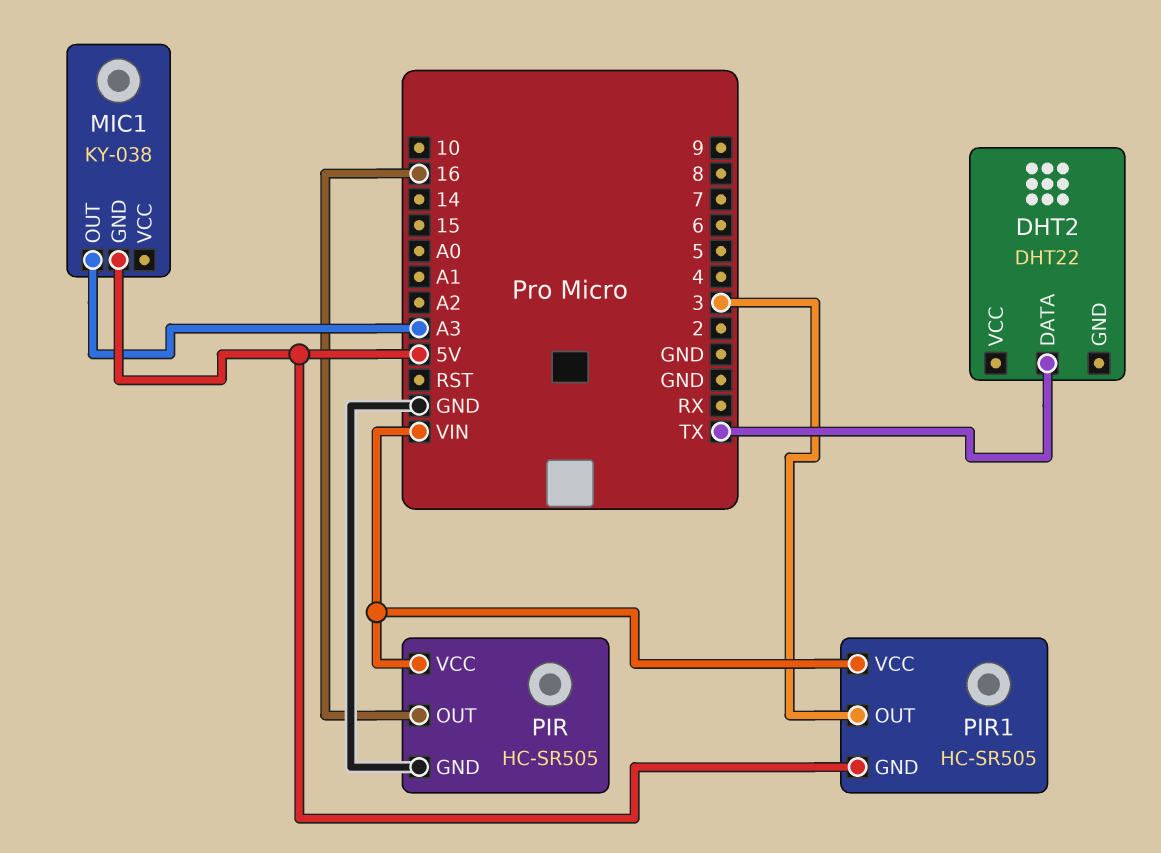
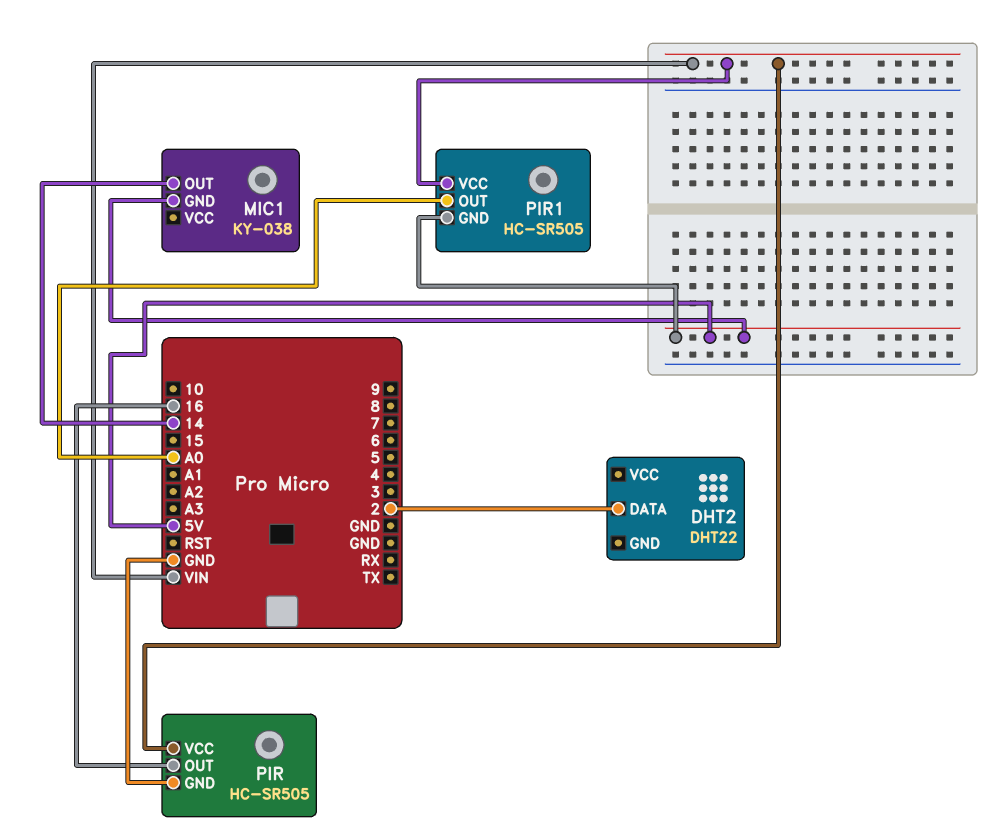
DHT2 pin DATA: TX -> 2
MIC1 pin OUT: A3 -> 14
PIR1 pin OUT: 3 -> A0

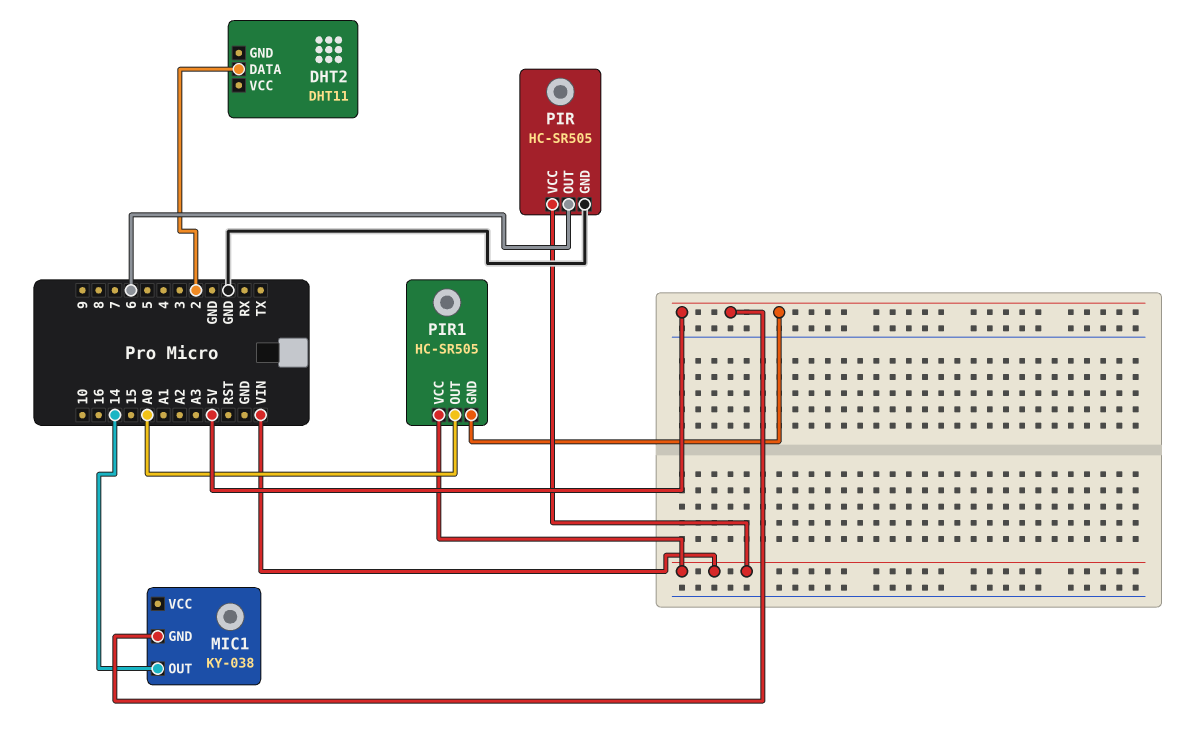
DHT2: DHT22 -> DHT11
PIR pin OUT: 16 -> 6

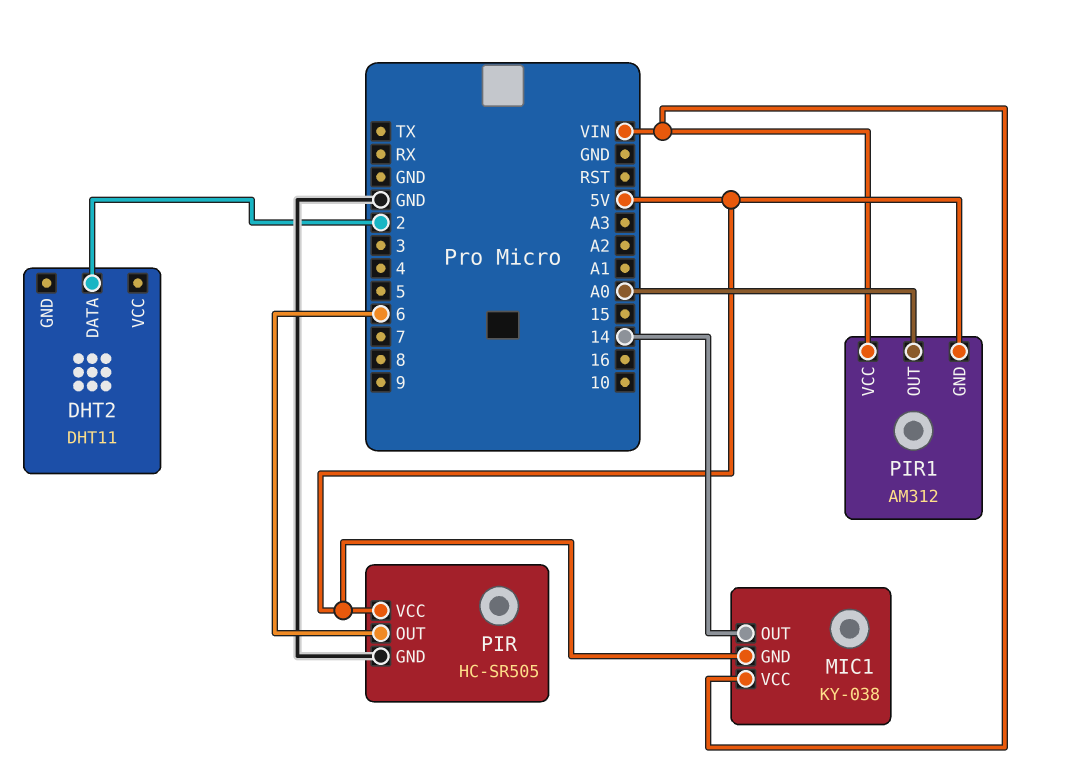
MIC1 pin VCC: none -> VIN
PIR pin VCC: VIN -> 5V
PIR1: HC-SR505 -> AM312

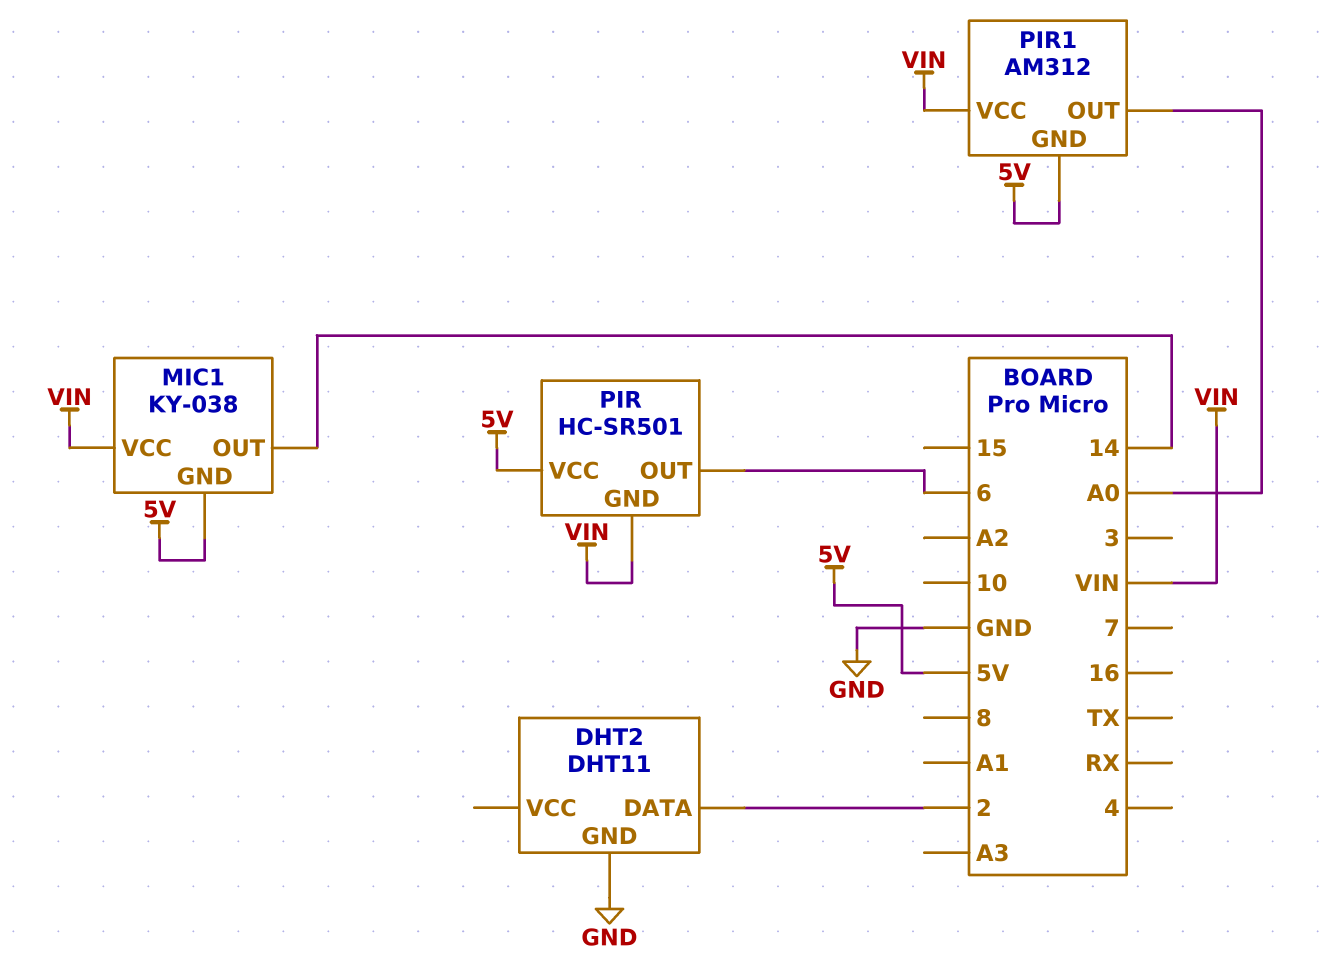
DHT2 pin GND: none -> GND
PIR: HC-SR505 -> HC-SR501
PIR pin GND: GND -> VIN

